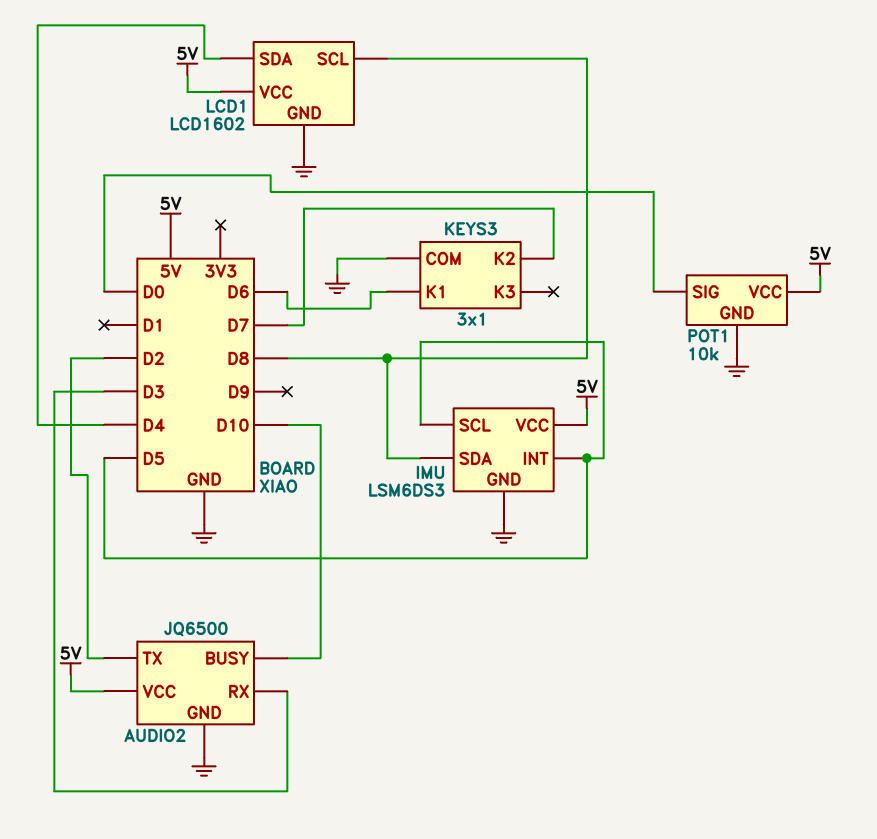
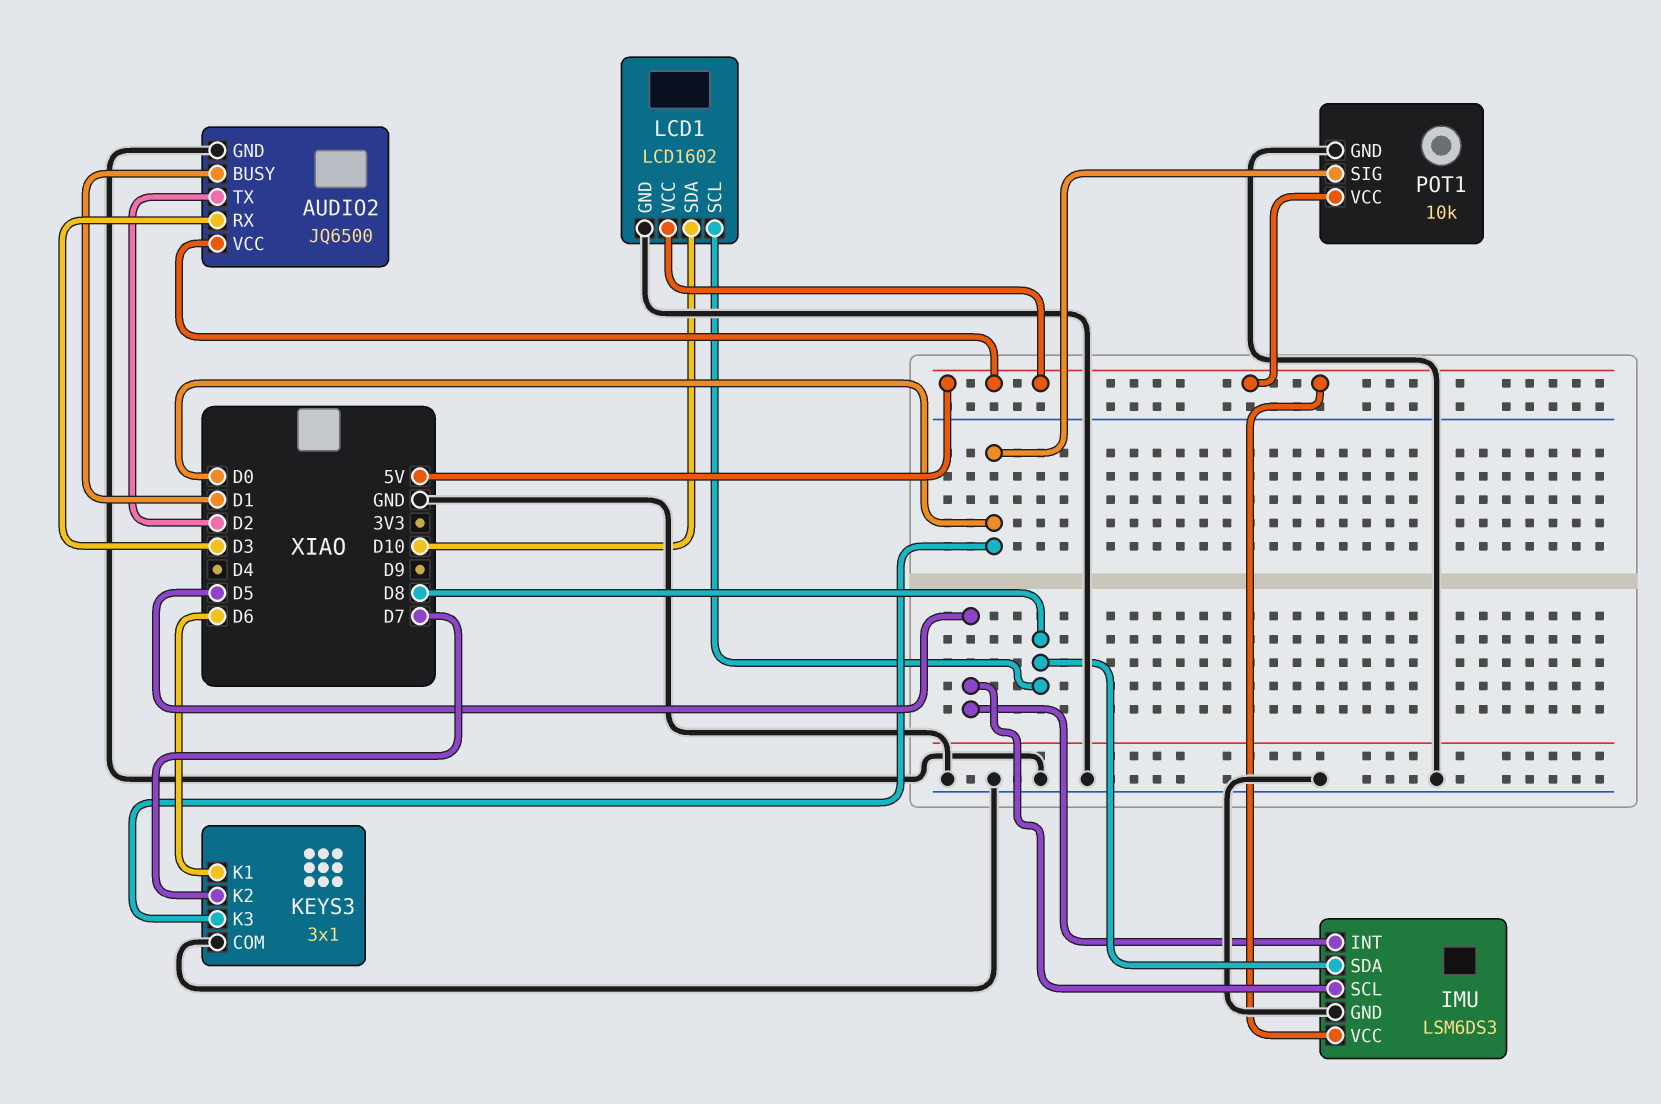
AUDIO2 pin BUSY: D10 -> D1
KEYS3 pin K3: none -> D0
LCD1 pin SDA: D4 -> D10

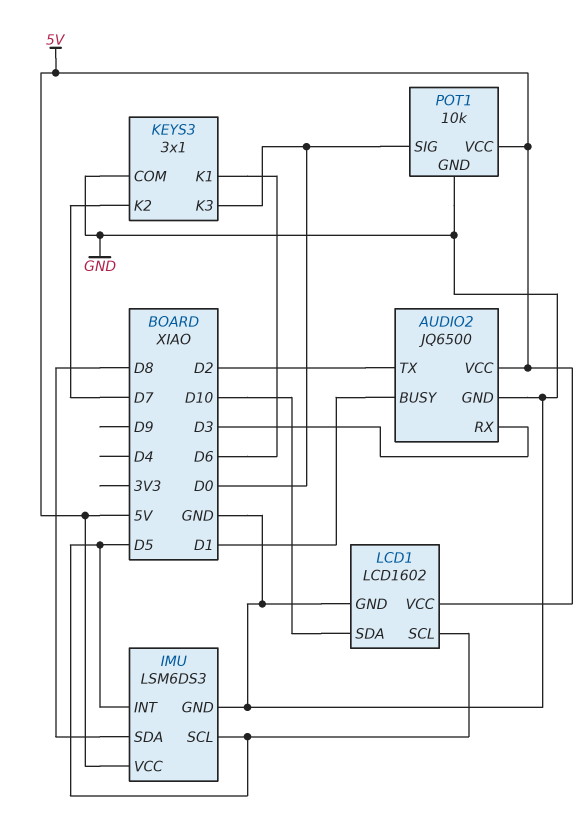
LCD1 pin SCL: D8 -> D5

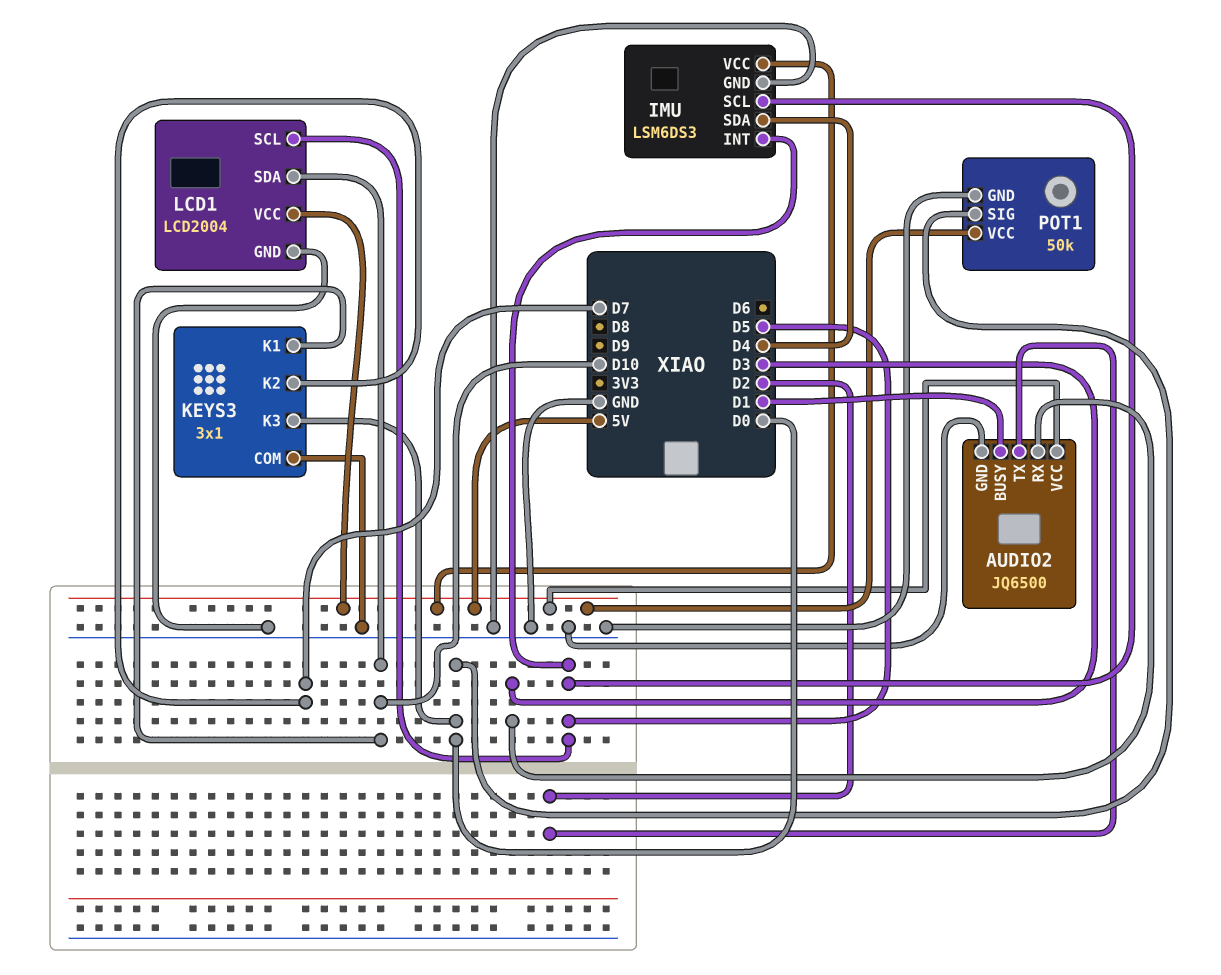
IMU pin SDA: D8 -> D4
KEYS3 pin K1: D6 -> D10
LCD1: LCD1602 -> LCD2004
POT1: 10k -> 50k

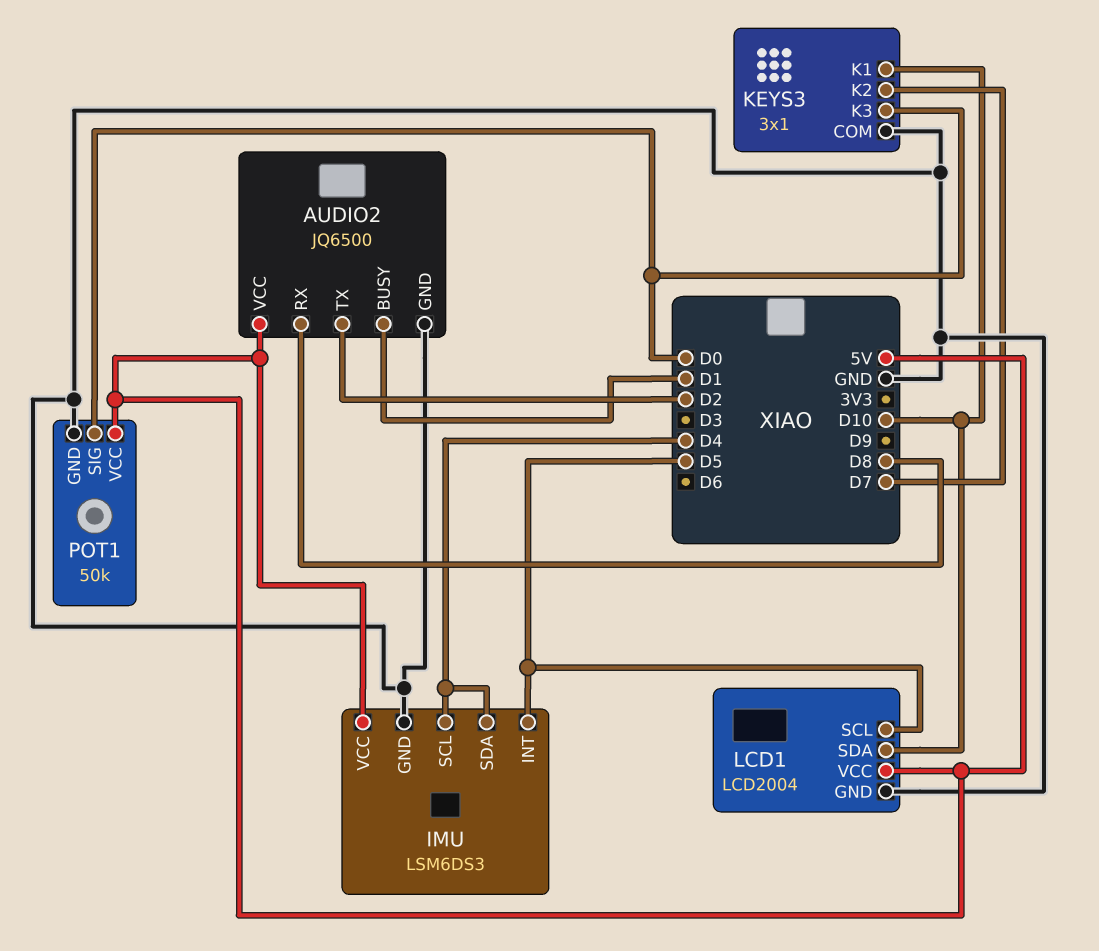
AUDIO2 pin RX: D3 -> D8
IMU pin SCL: D5 -> D4

